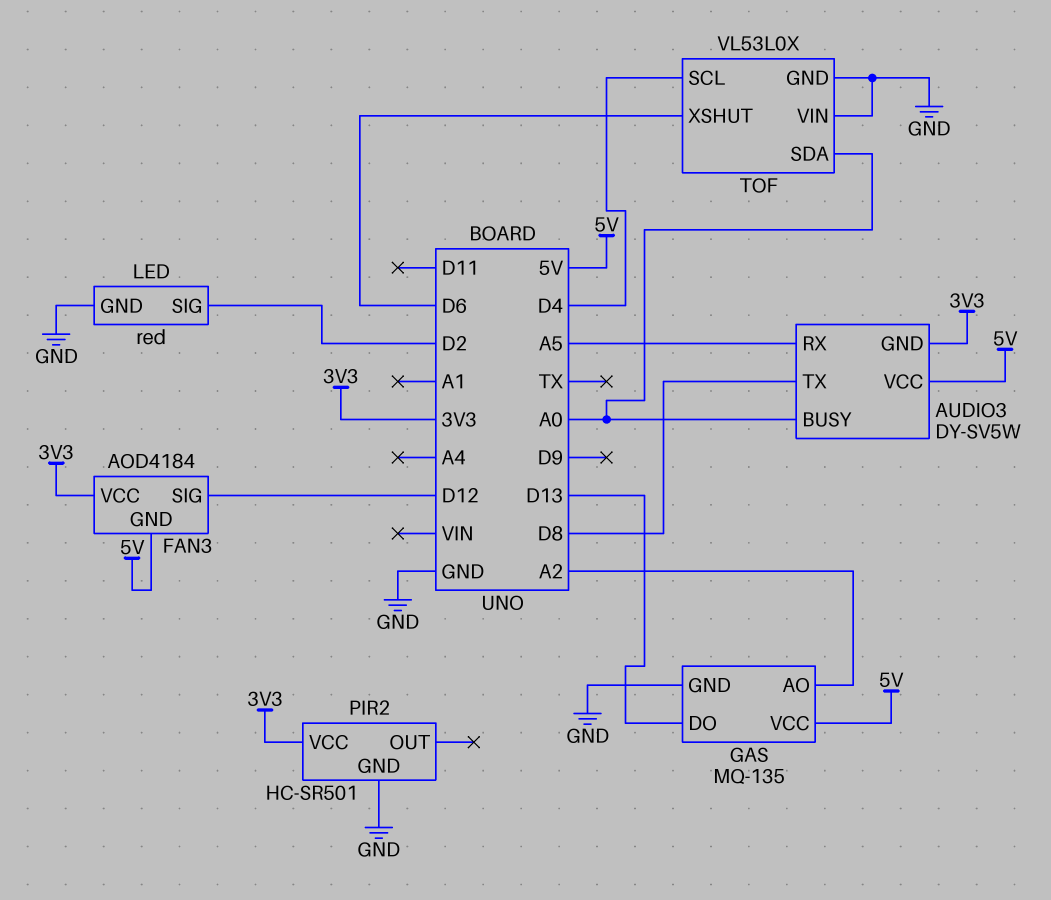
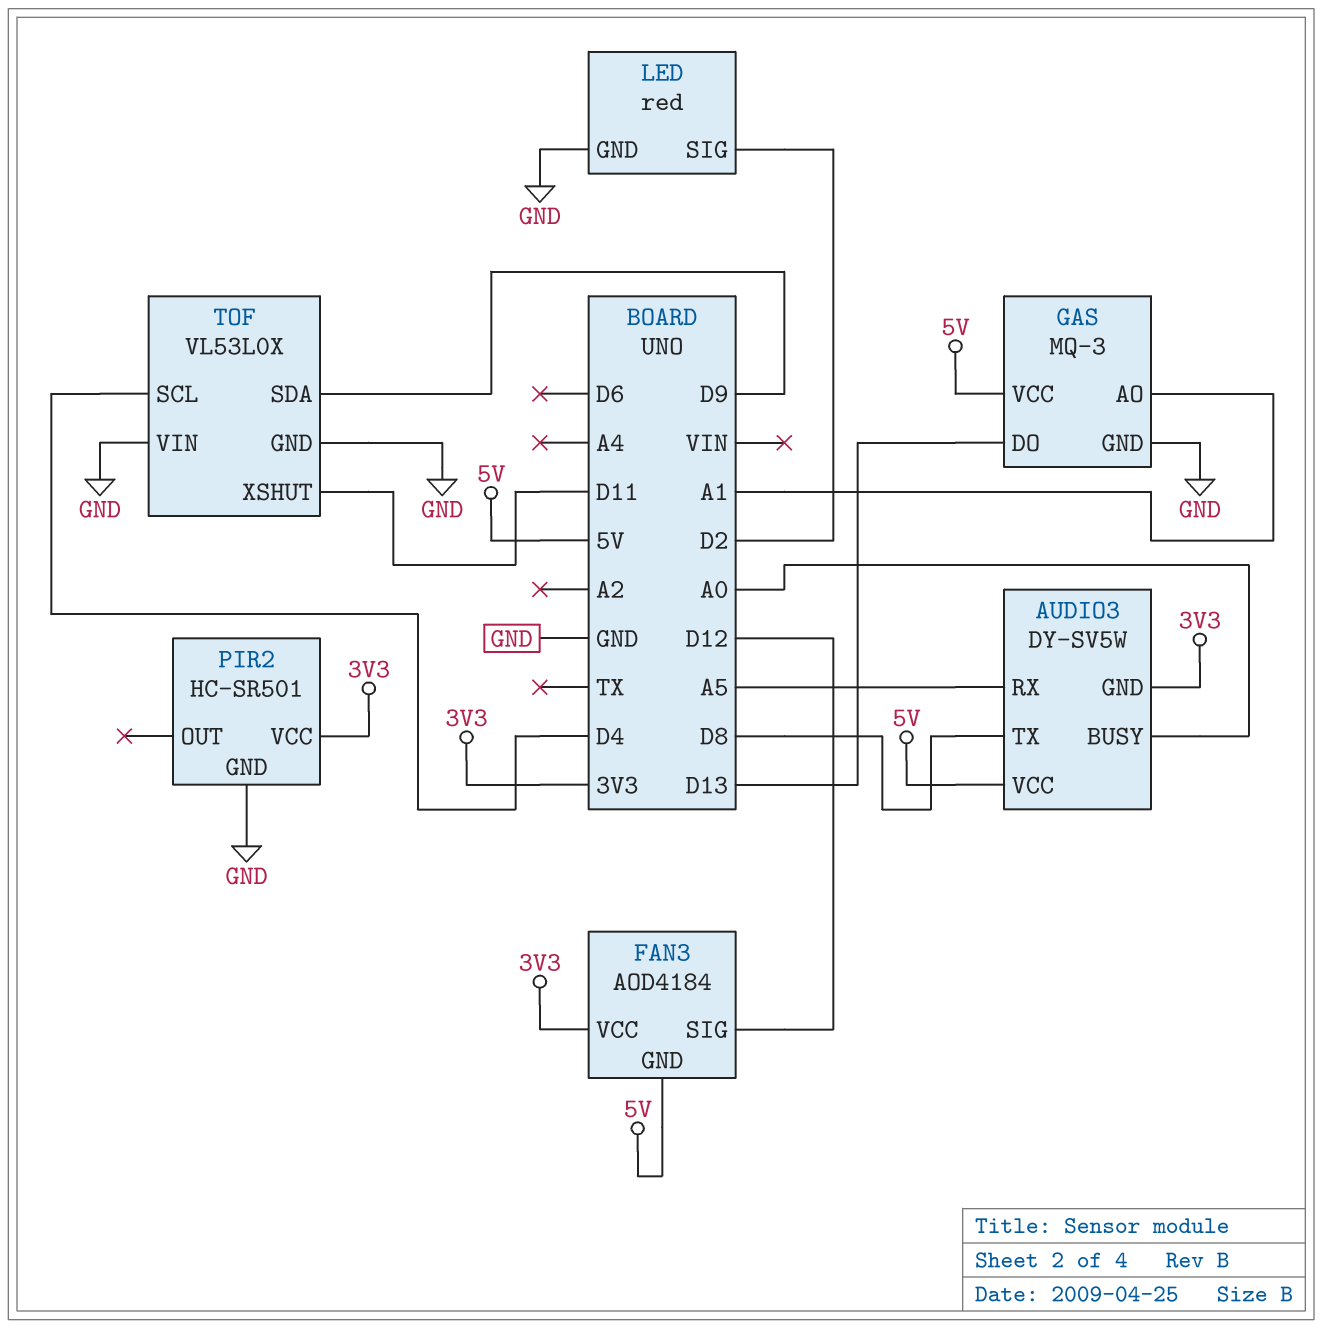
GAS: MQ-135 -> MQ-3
GAS pin AO: A2 -> A1
TOF pin SDA: A0 -> D9
TOF pin XSHUT: D6 -> D11

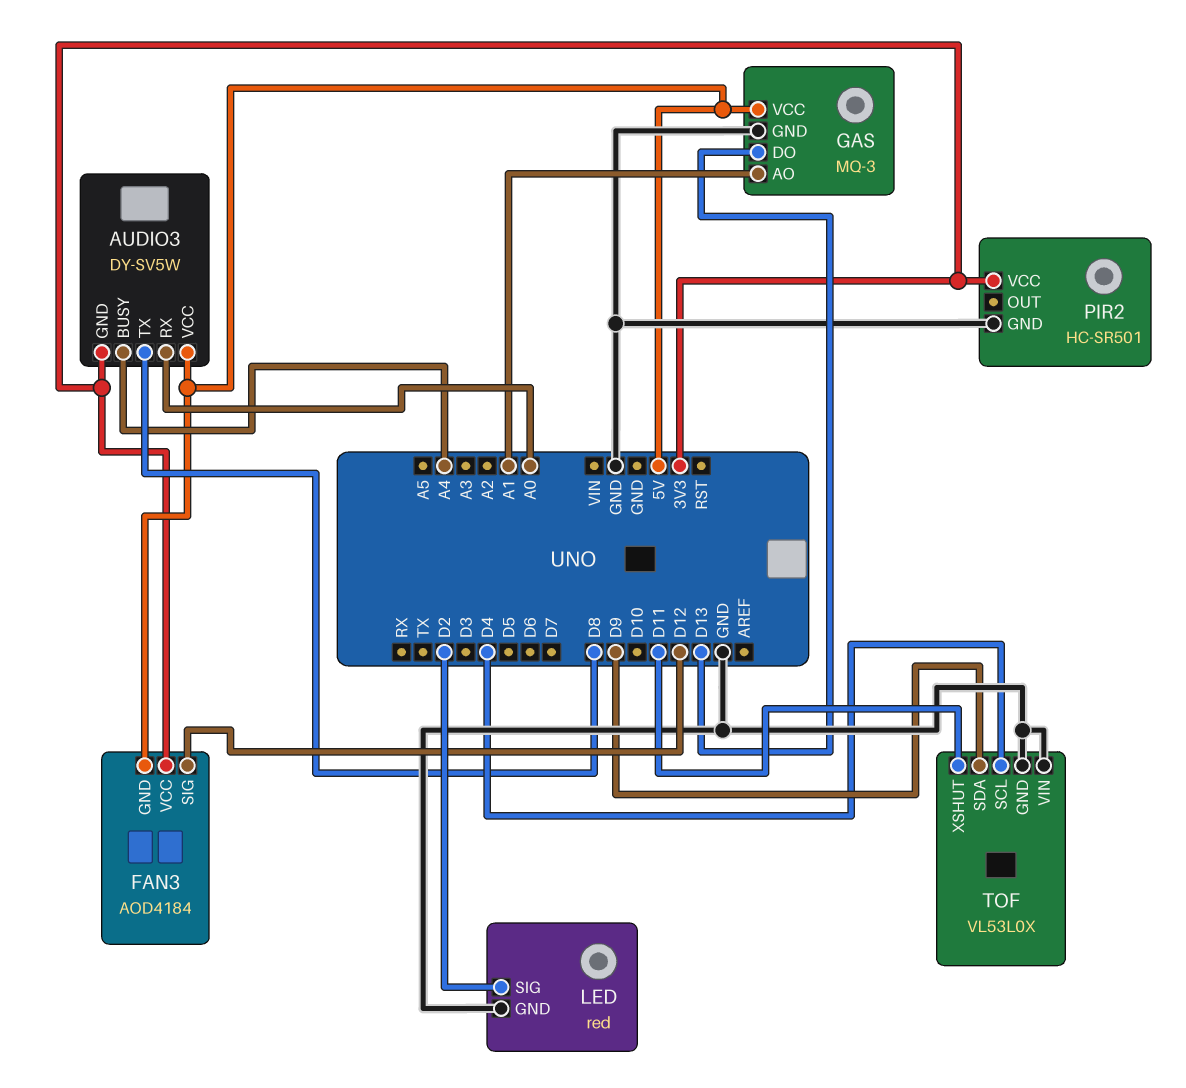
AUDIO3 pin BUSY: A0 -> A4
AUDIO3 pin RX: A5 -> A0

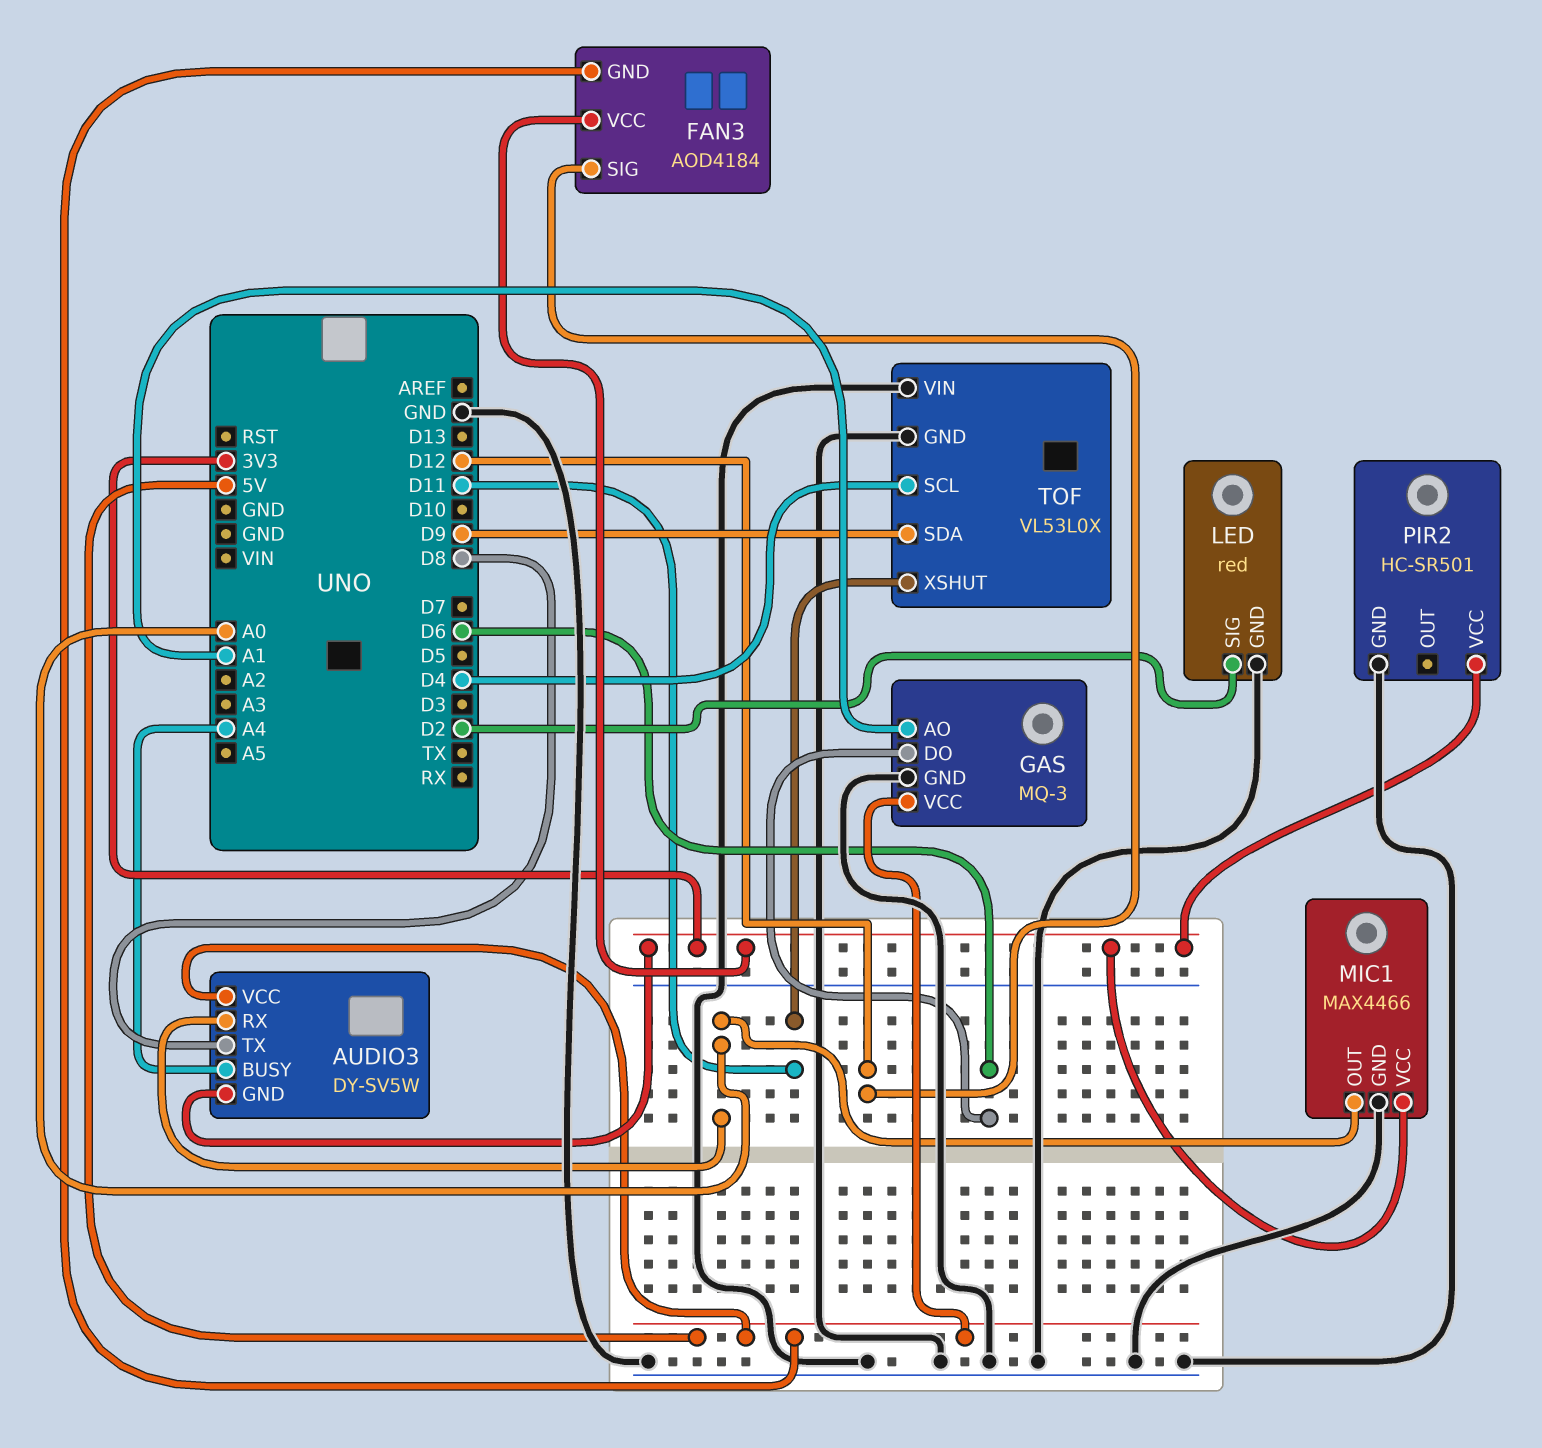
GAS pin DO: D13 -> D6
MIC1: none -> MAX4466
MIC1 pin GND: none -> GND
MIC1 pin OUT: none -> A0
MIC1 pin VCC: none -> 3V3

